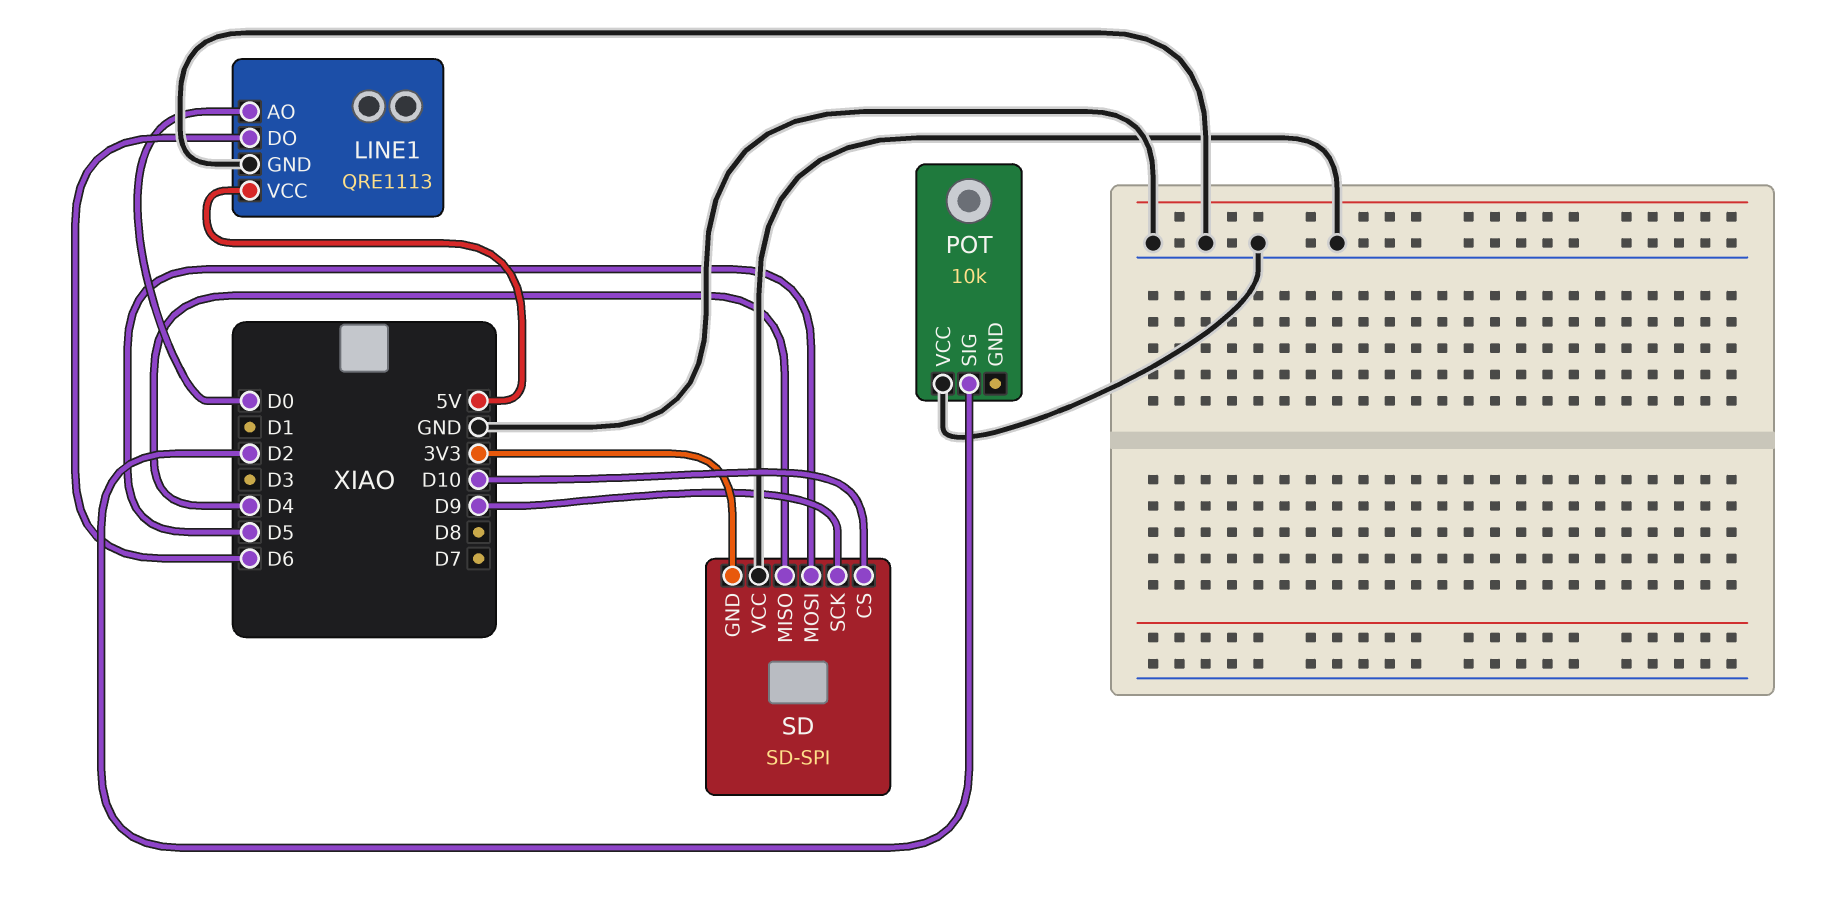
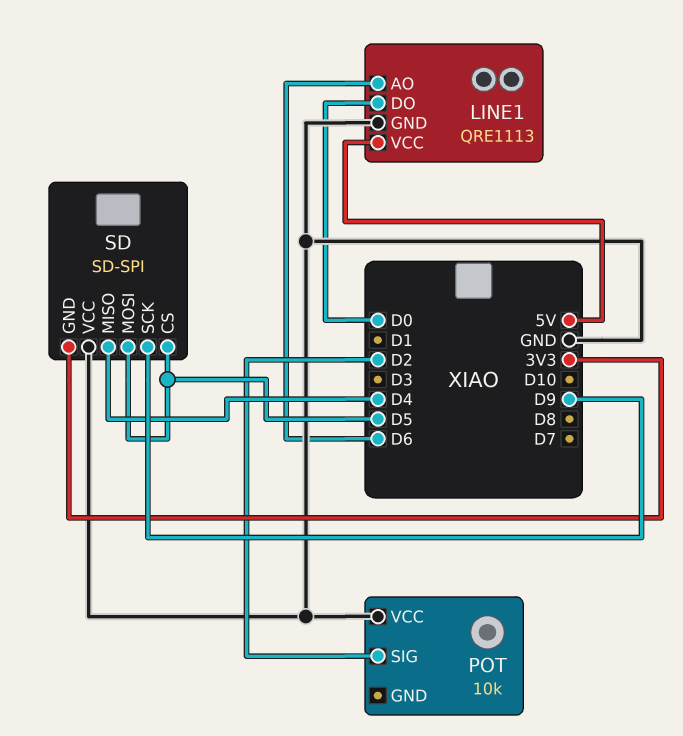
LINE1 pin AO: D0 -> D6
LINE1 pin DO: D6 -> D0
SD pin CS: D10 -> D5

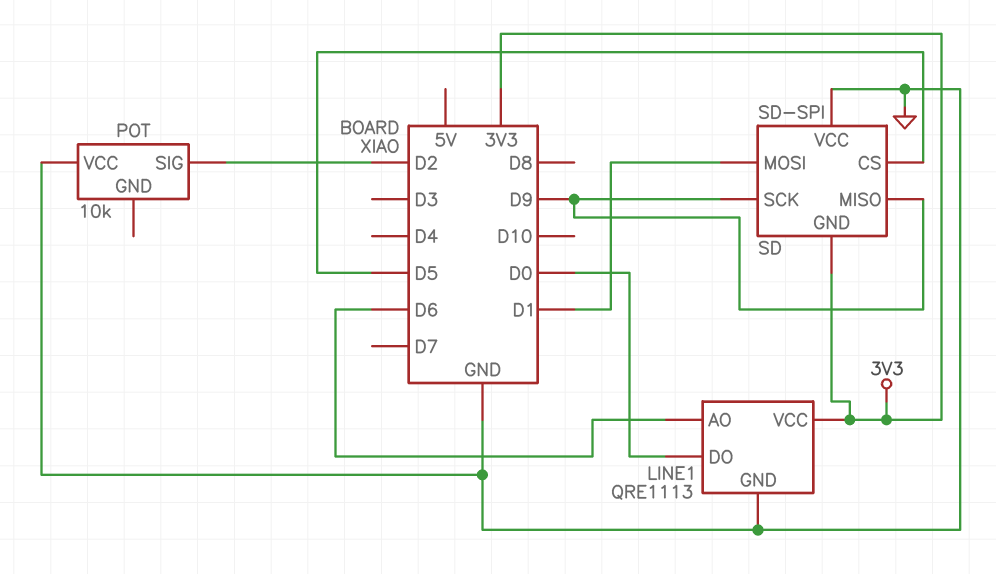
LINE1 pin VCC: 5V -> 3V3
SD pin MISO: D4 -> D9
SD pin MOSI: D5 -> D1

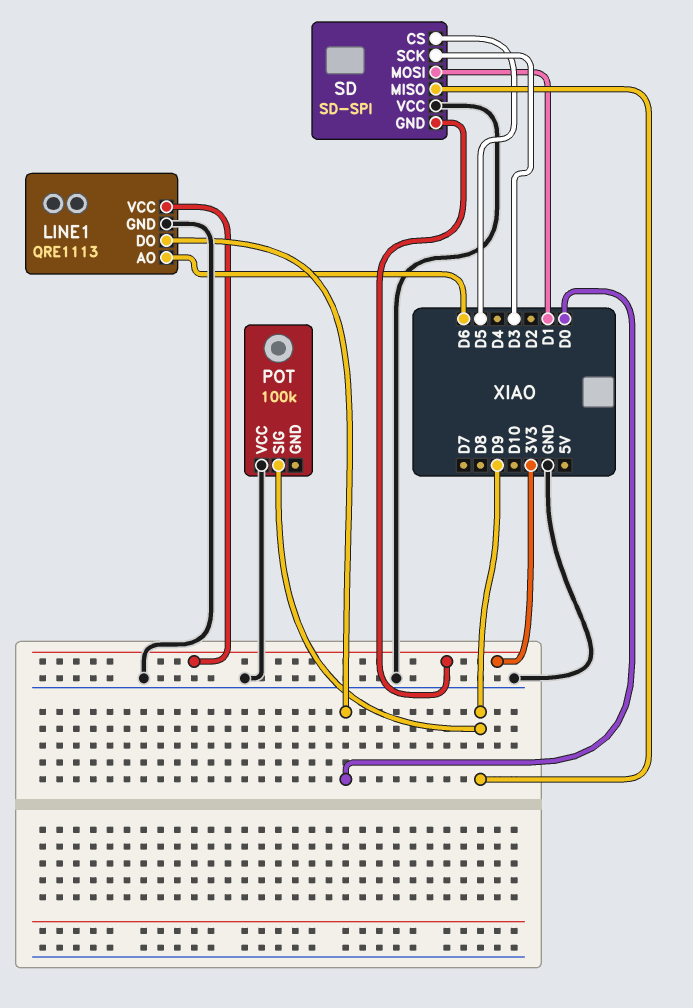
POT: 10k -> 100k
POT pin SIG: D2 -> D9
SD pin SCK: D9 -> D3

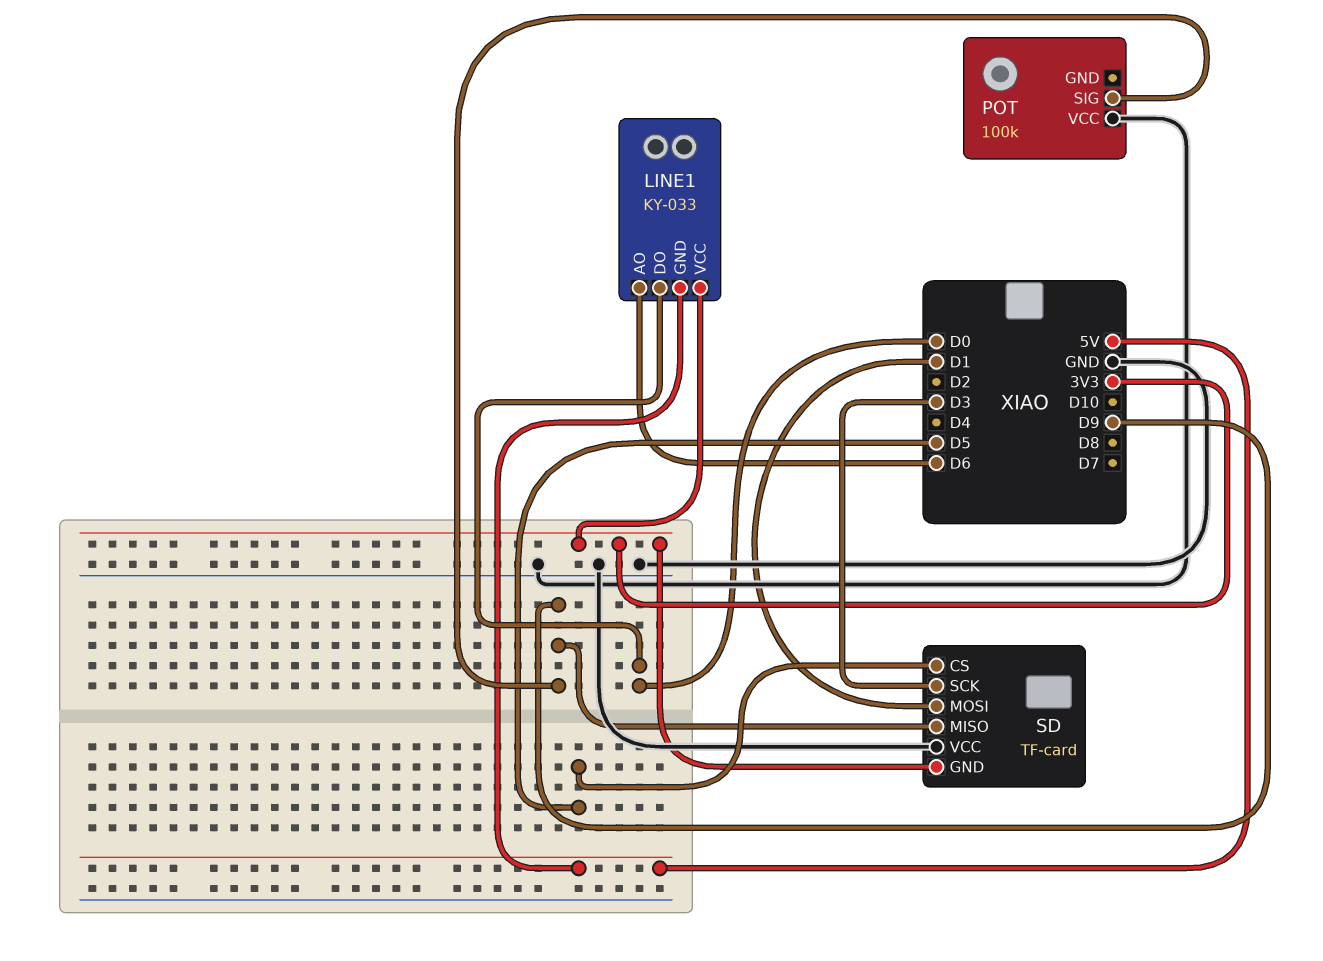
LINE1: QRE1113 -> KY-033
LINE1 pin GND: GND -> 5V
SD: SD-SPI -> TF-card

